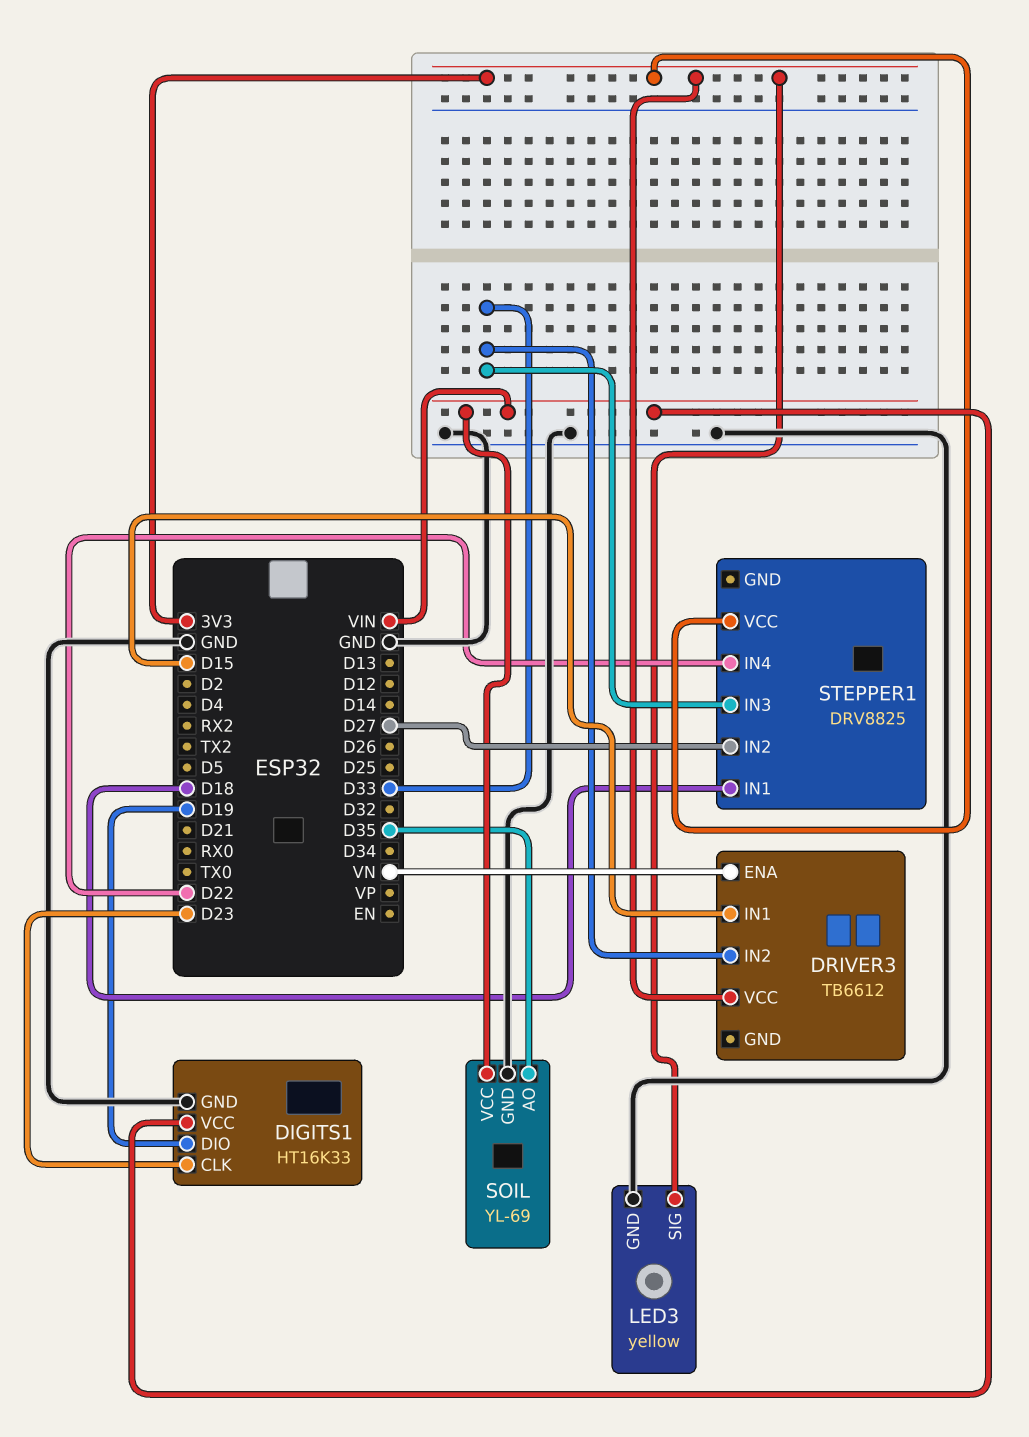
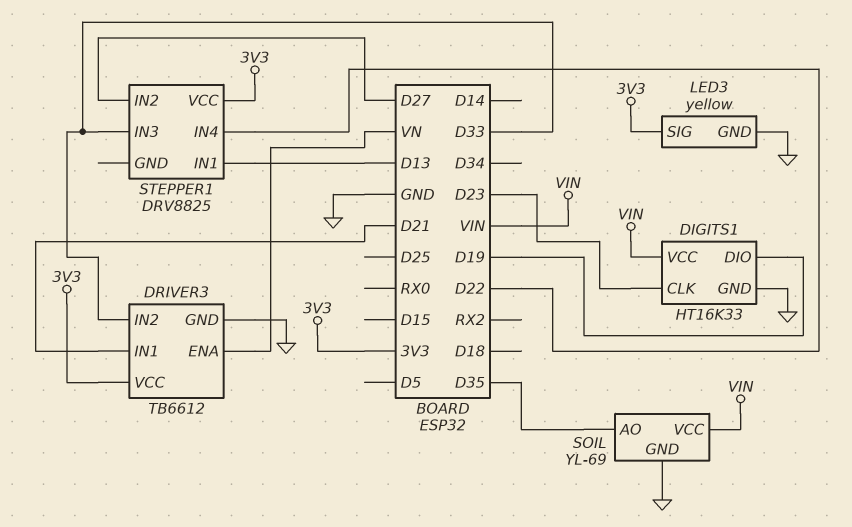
DRIVER3 pin GND: none -> GND
DRIVER3 pin IN1: D15 -> D21
STEPPER1 pin IN1: D18 -> D13

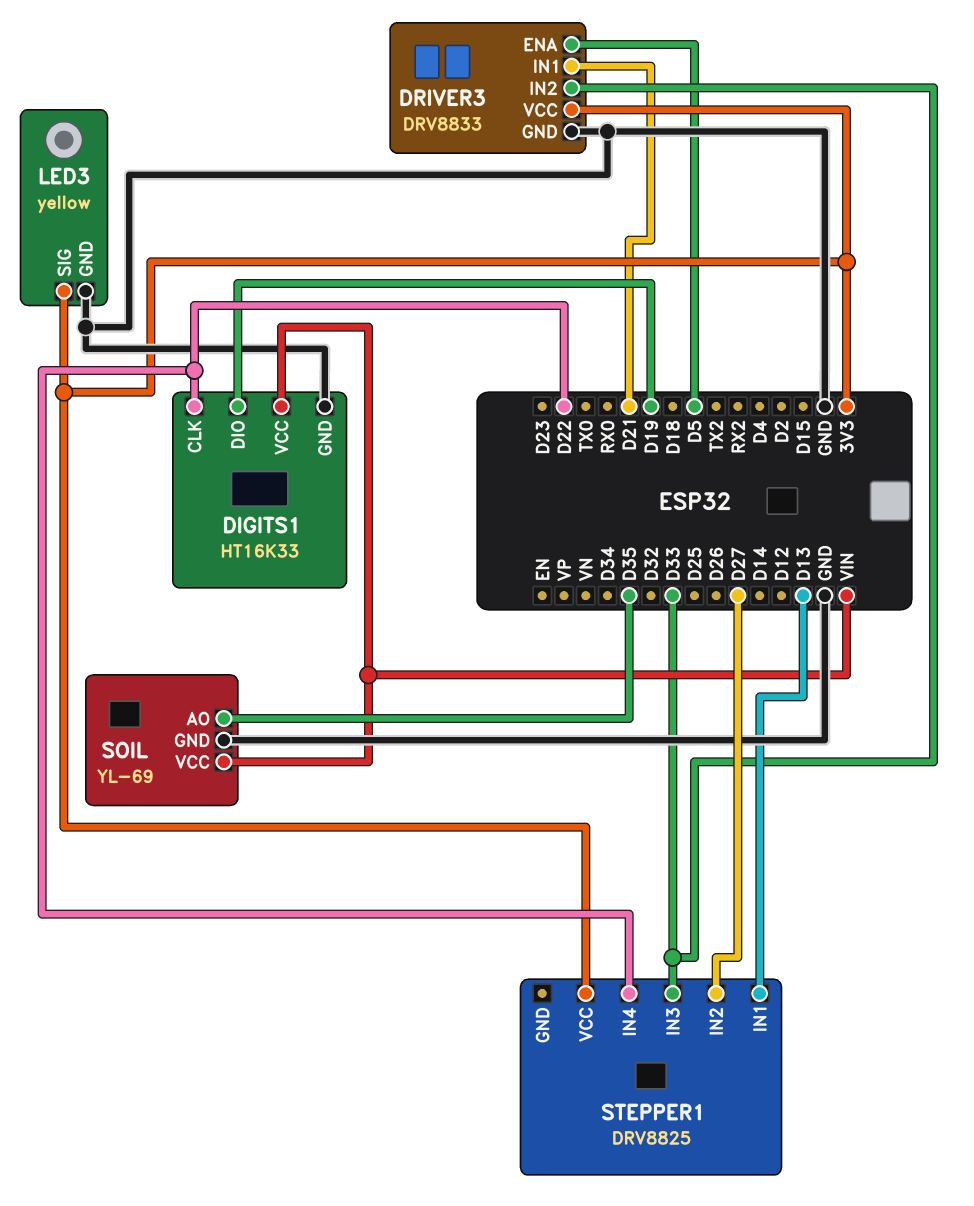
DIGITS1 pin CLK: D23 -> D22
DRIVER3: TB6612 -> DRV8833
DRIVER3 pin ENA: VN -> D5

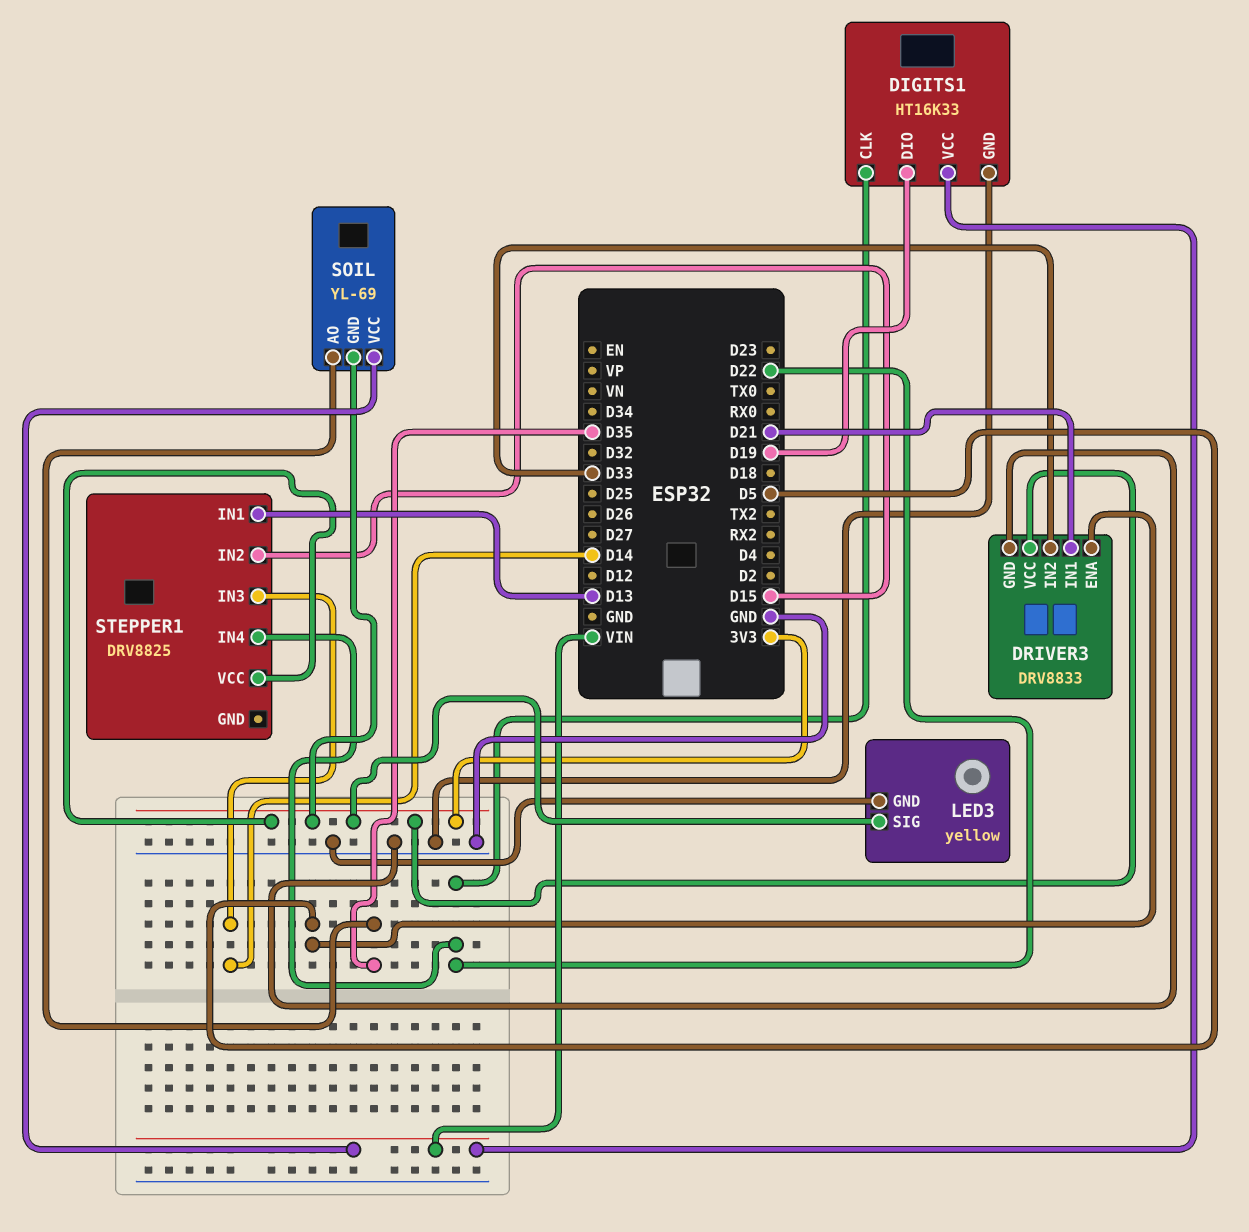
SOIL pin GND: GND -> 3V3
STEPPER1 pin IN2: D27 -> D15
STEPPER1 pin IN3: D33 -> D14

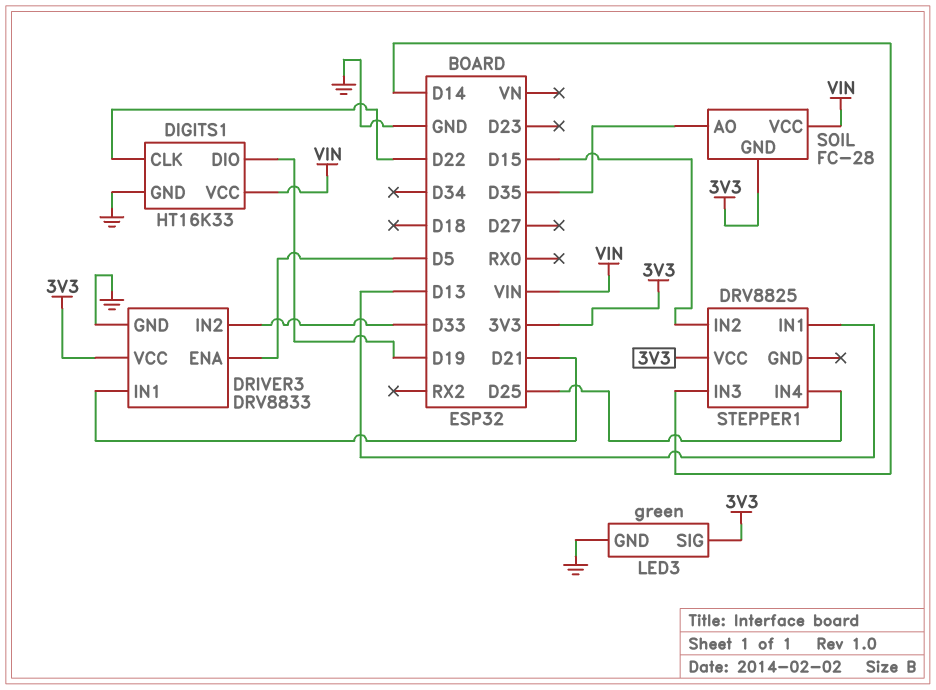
LED3: yellow -> green
SOIL: YL-69 -> FC-28
STEPPER1 pin IN4: D22 -> D25

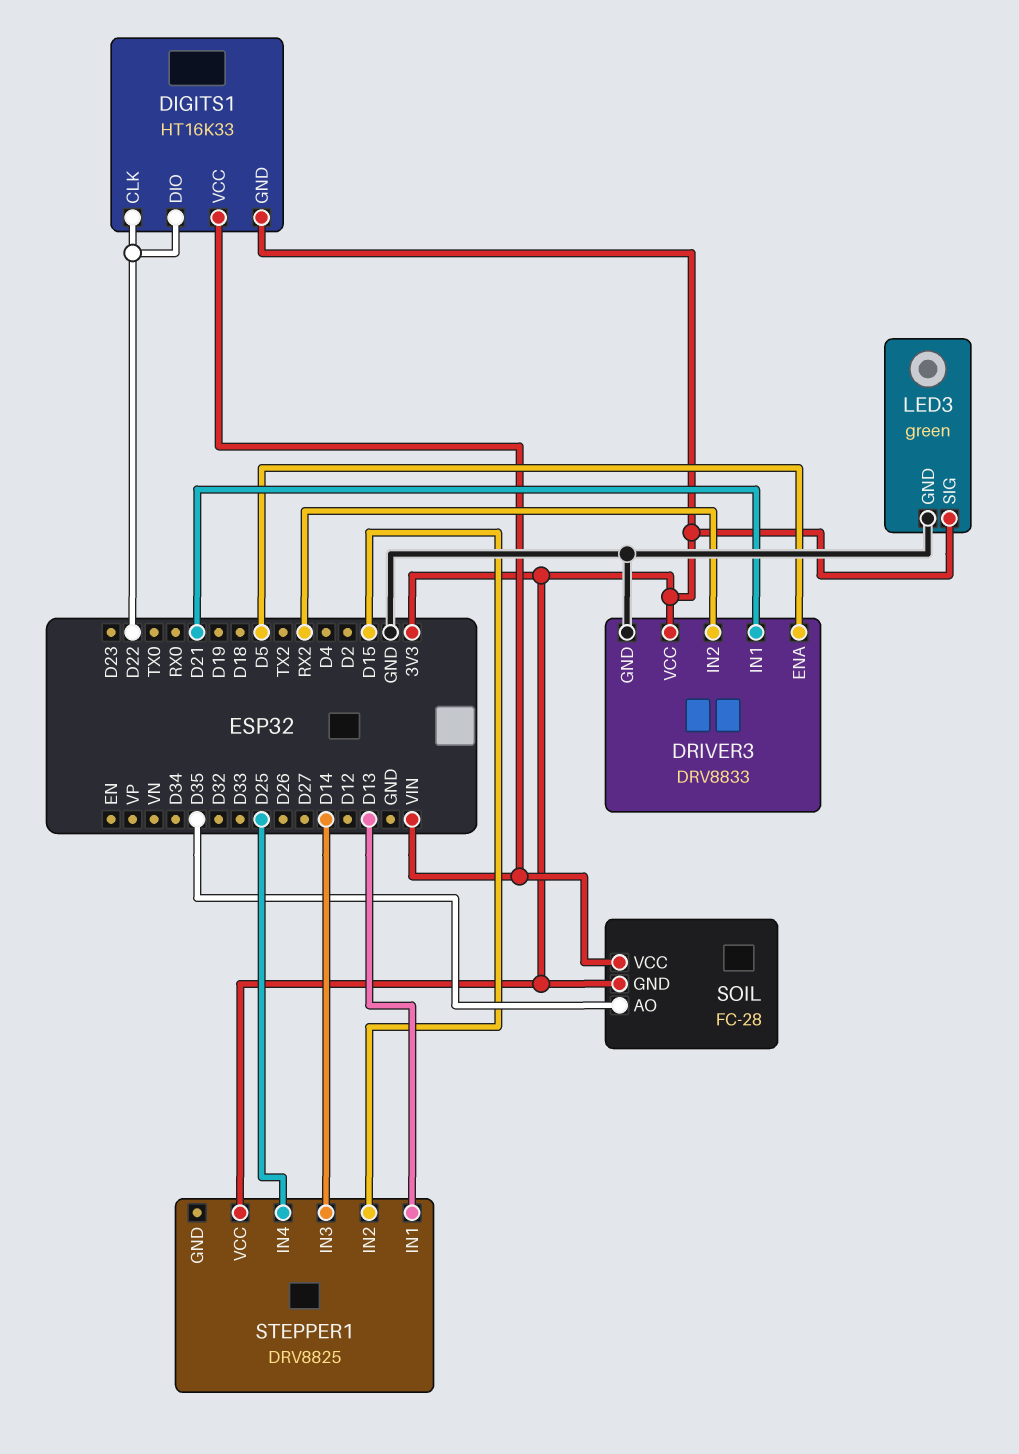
DIGITS1 pin DIO: D19 -> D22
DIGITS1 pin GND: GND -> 3V3
DRIVER3 pin IN2: D33 -> RX2

